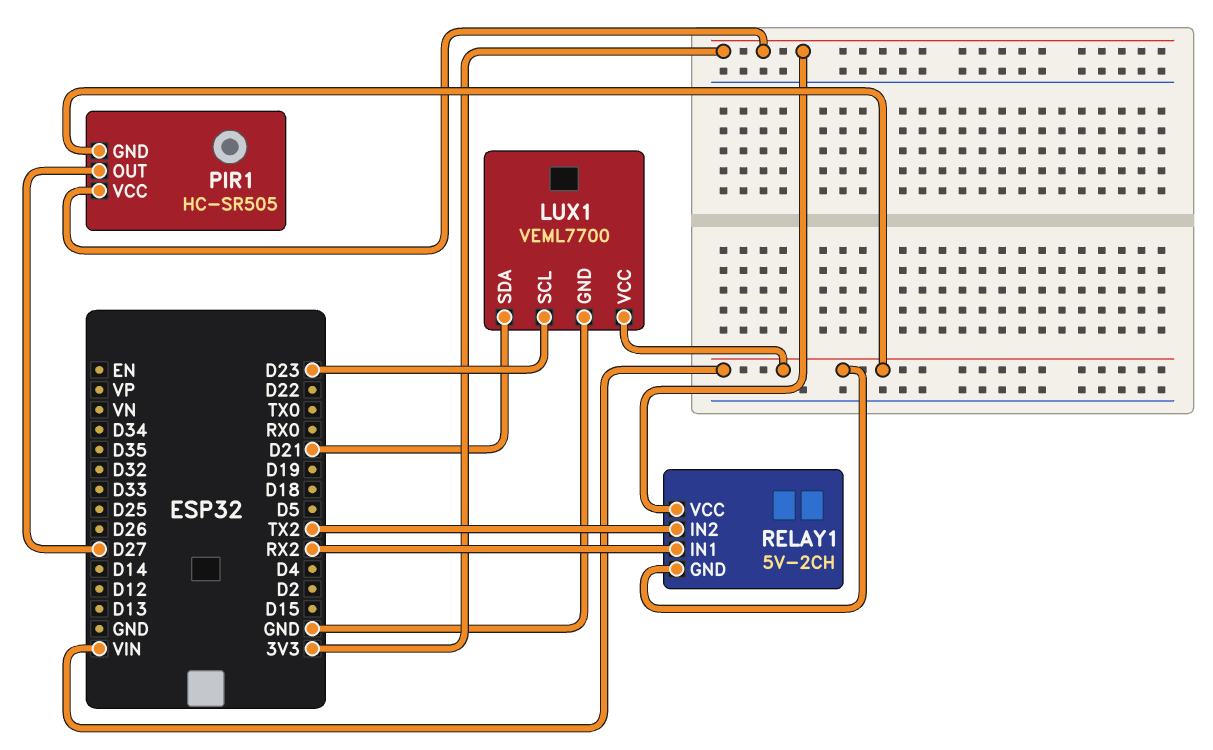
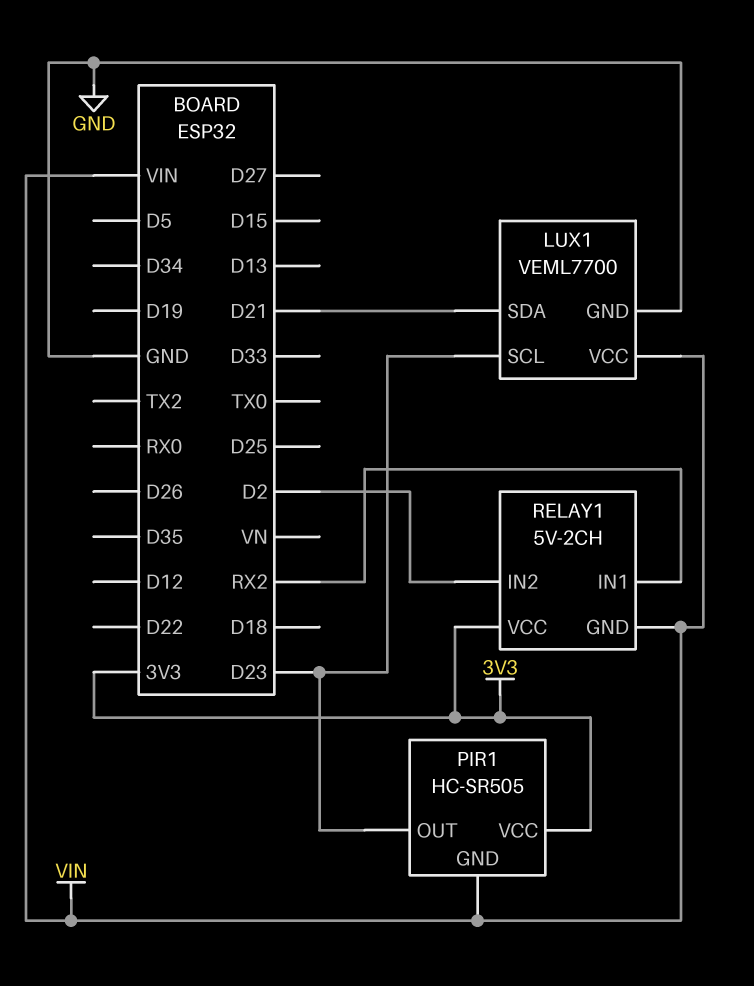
PIR1 pin OUT: D27 -> D23
RELAY1 pin IN2: TX2 -> D2

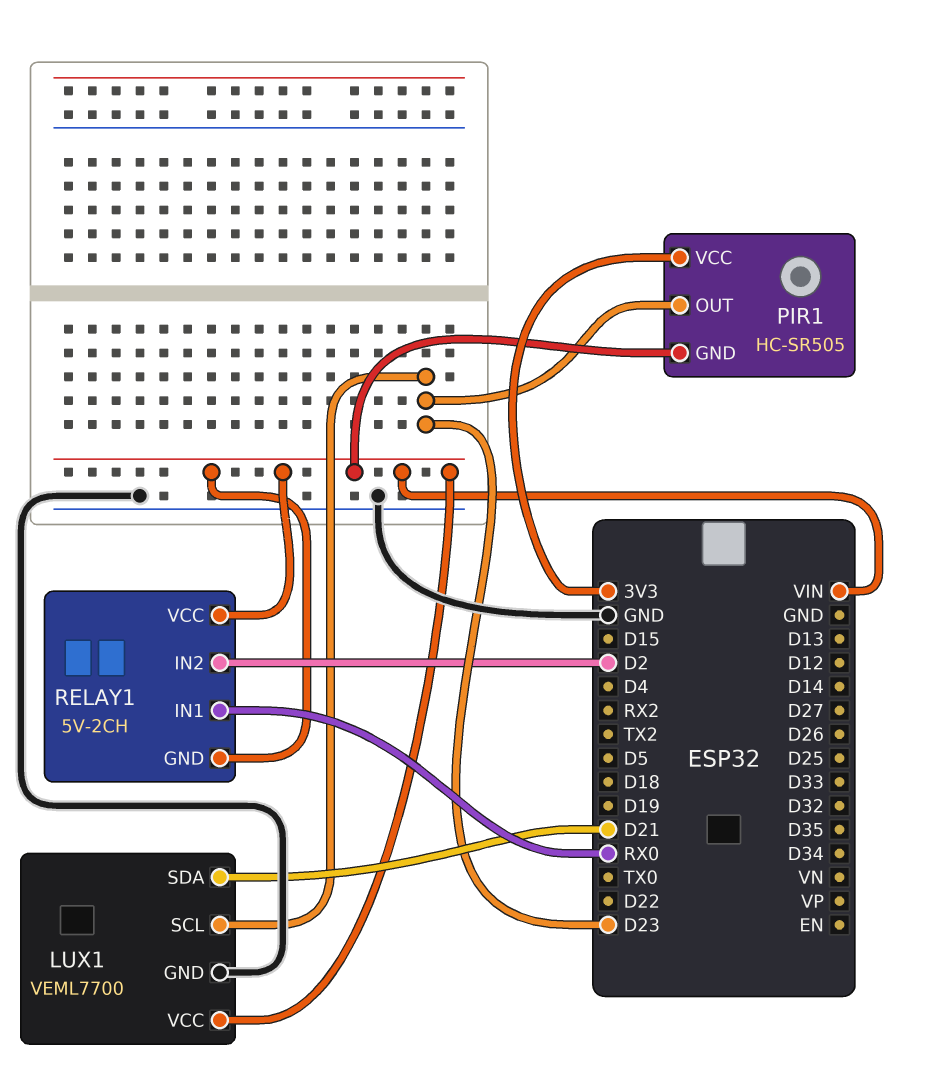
RELAY1 pin IN1: RX2 -> RX0
RELAY1 pin VCC: 3V3 -> VIN

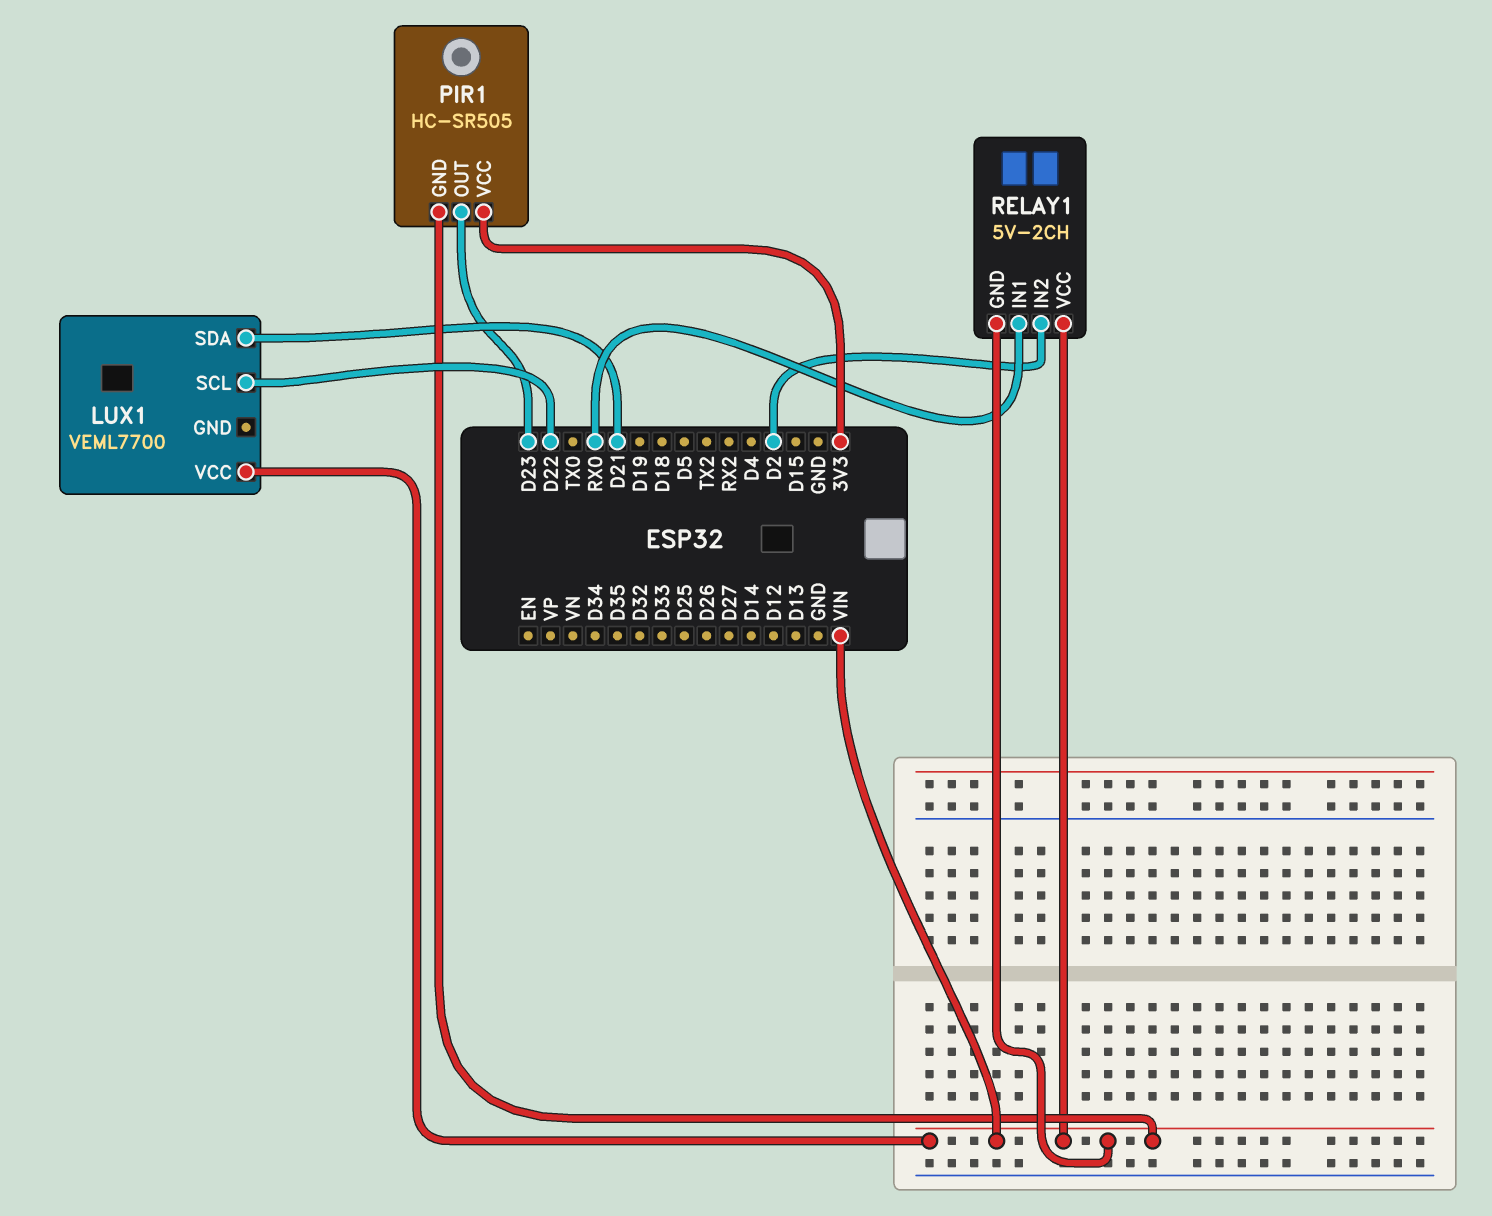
LUX1 pin GND: GND -> none
LUX1 pin SCL: D23 -> D22

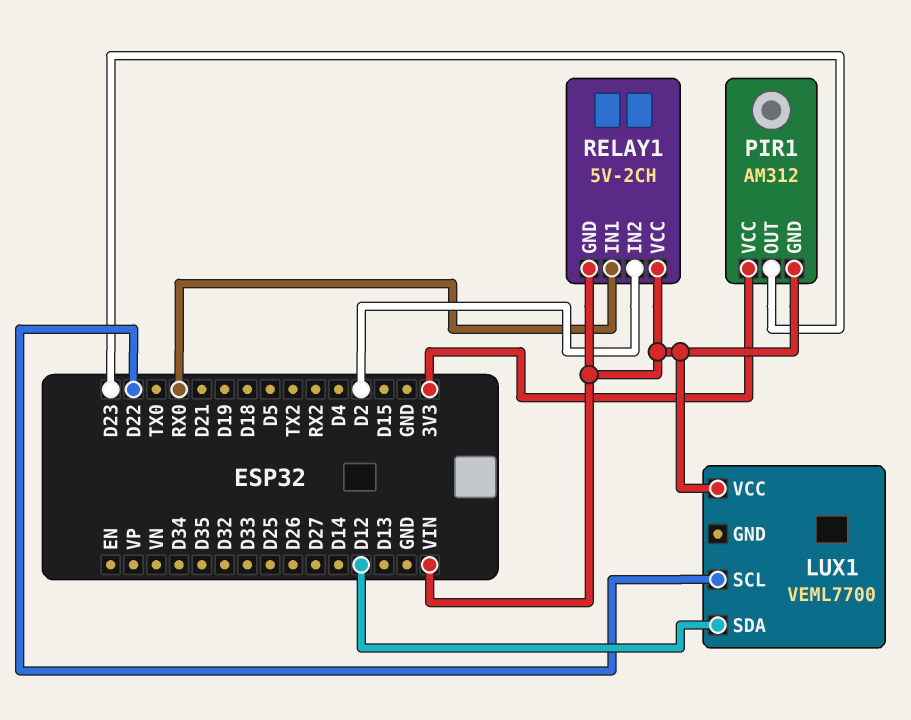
LUX1 pin SDA: D21 -> D12
PIR1: HC-SR505 -> AM312

